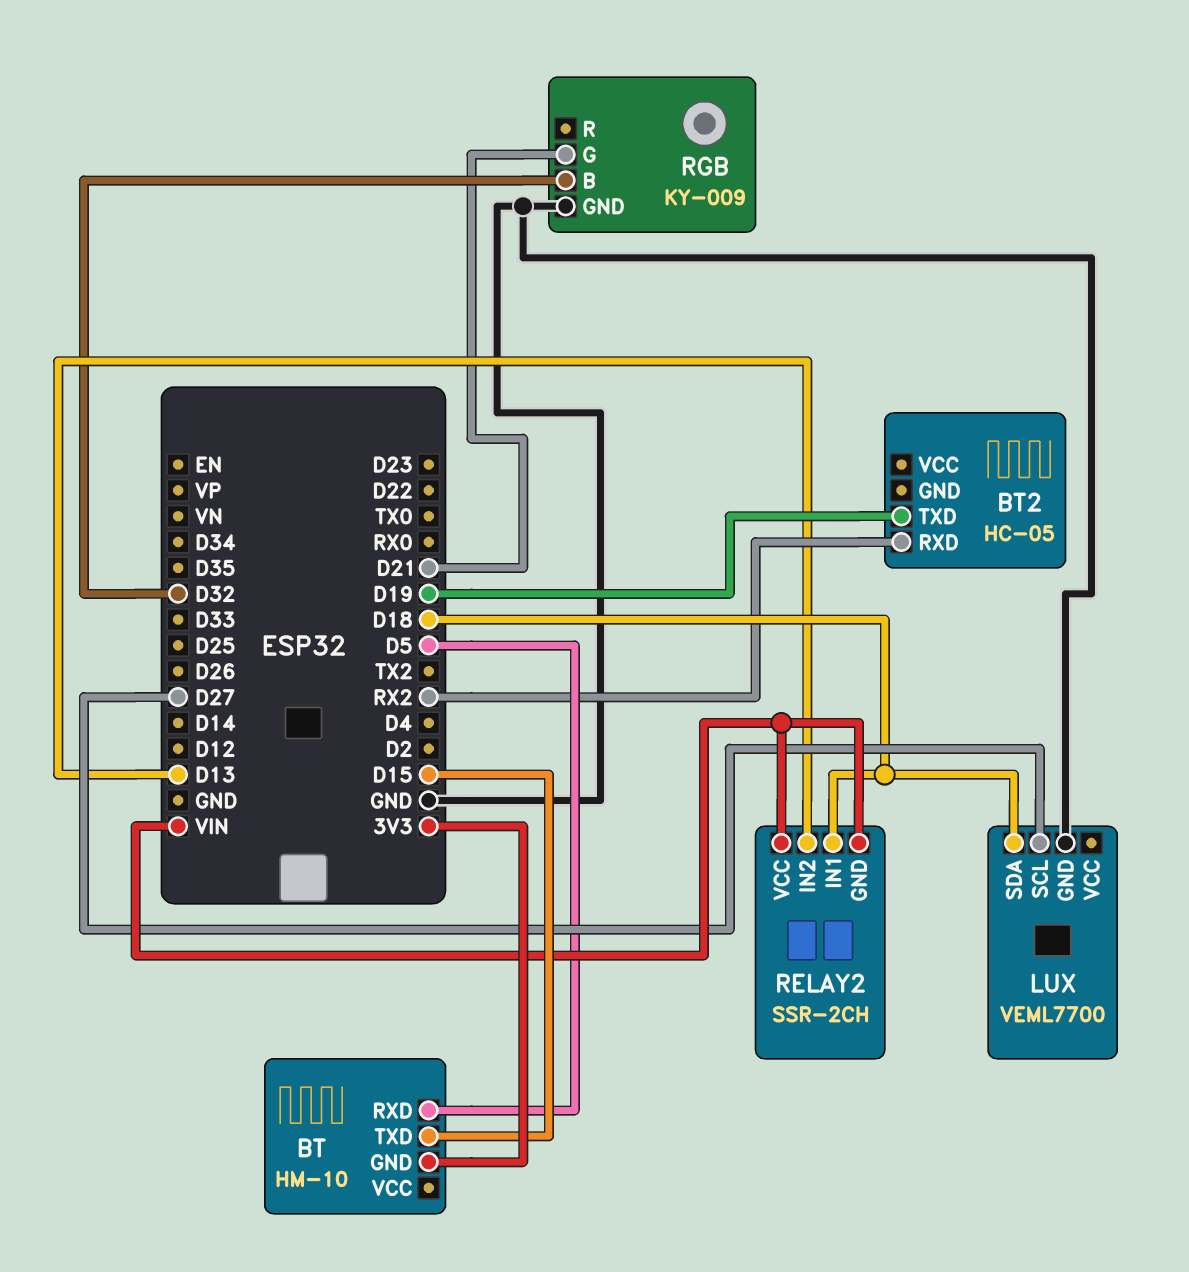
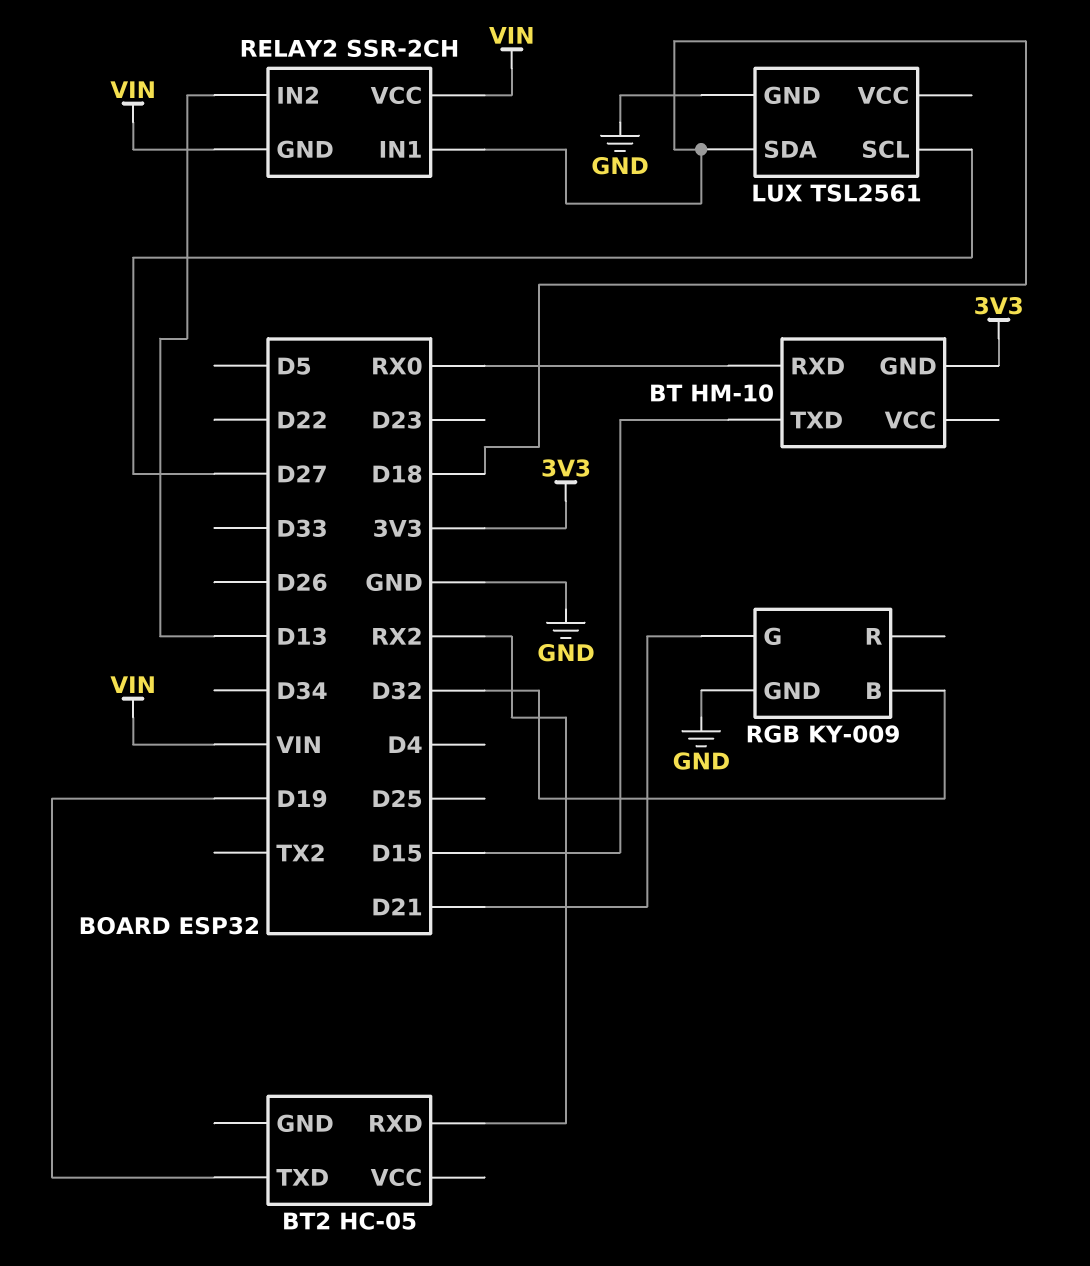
BT pin RXD: D5 -> RX0
LUX: VEML7700 -> TSL2561

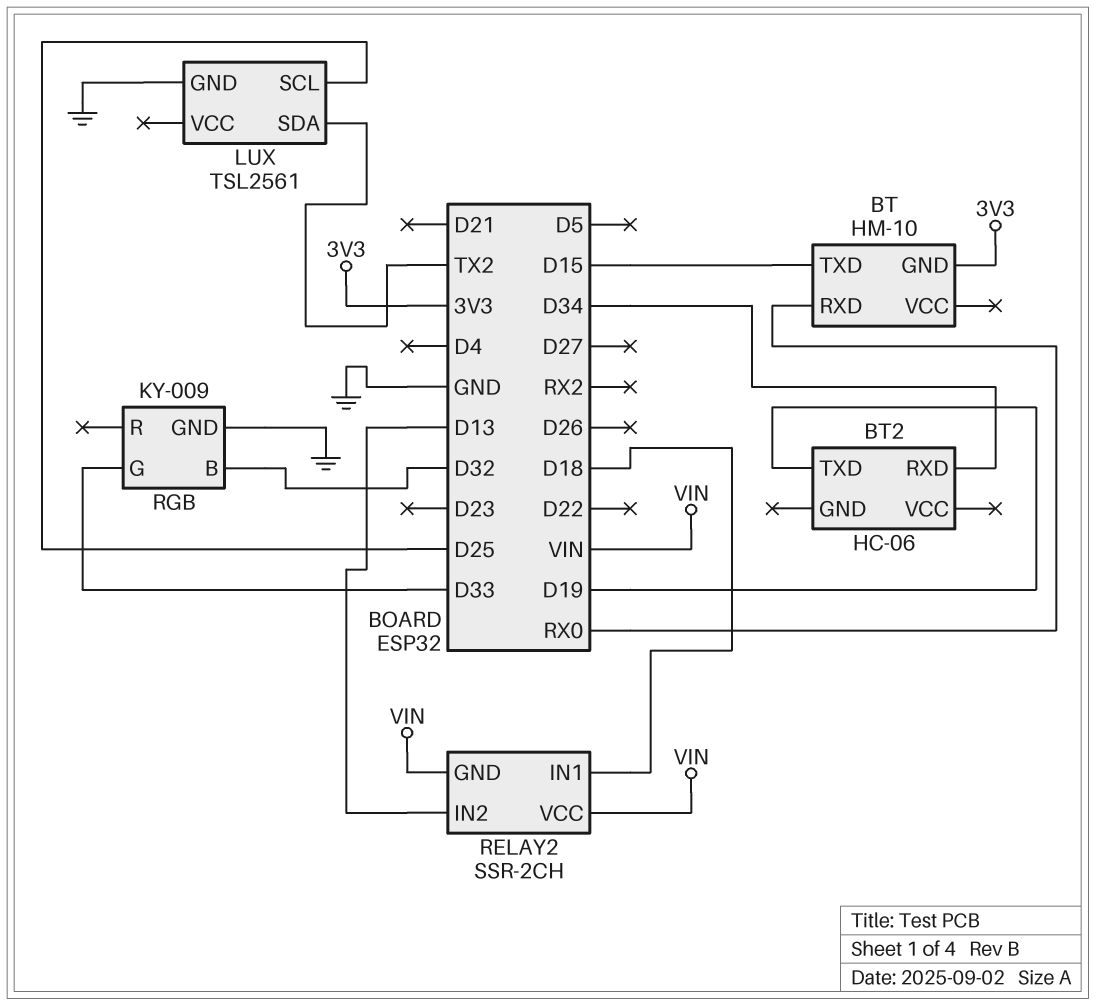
BT2: HC-05 -> HC-06
BT2 pin RXD: RX2 -> D34
LUX pin SCL: D27 -> D25
LUX pin SDA: D18 -> TX2
RGB pin G: D21 -> D33

